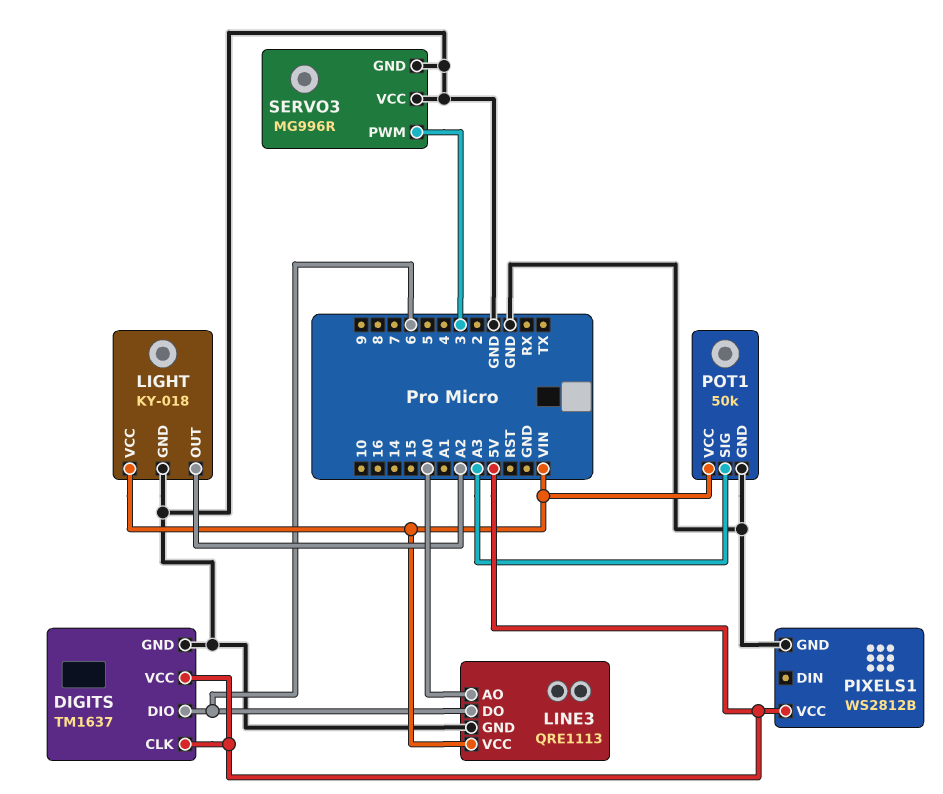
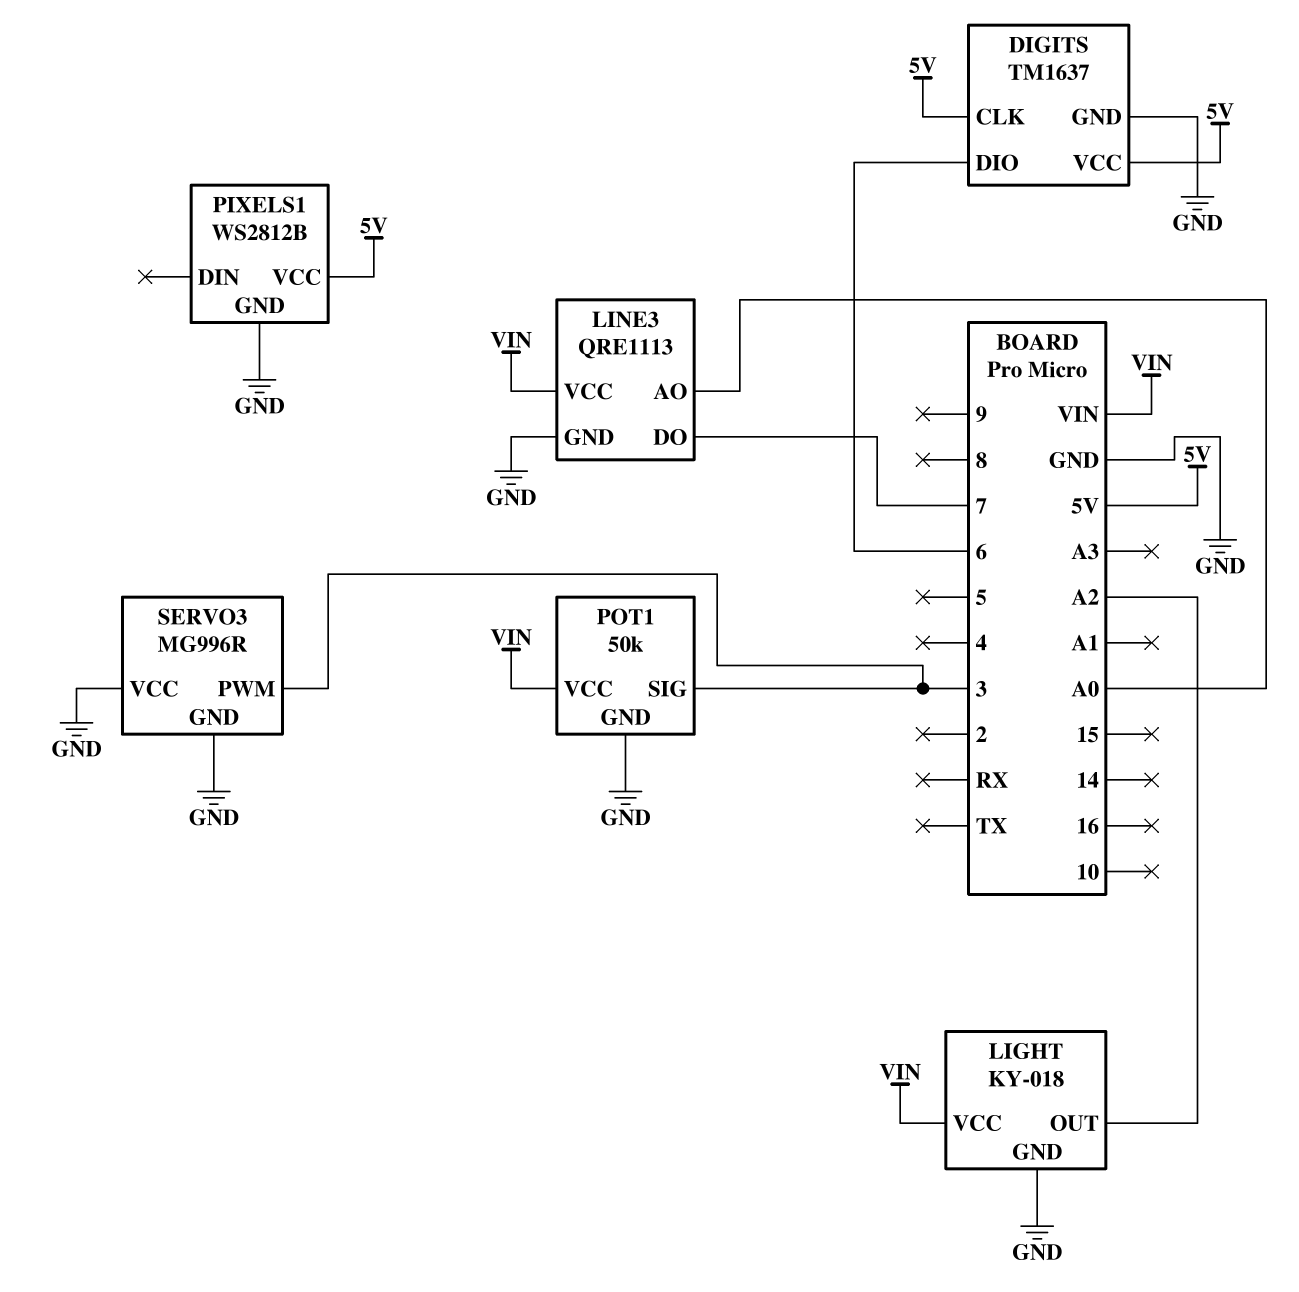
LINE3 pin DO: 6 -> 7
POT1 pin SIG: A3 -> 3

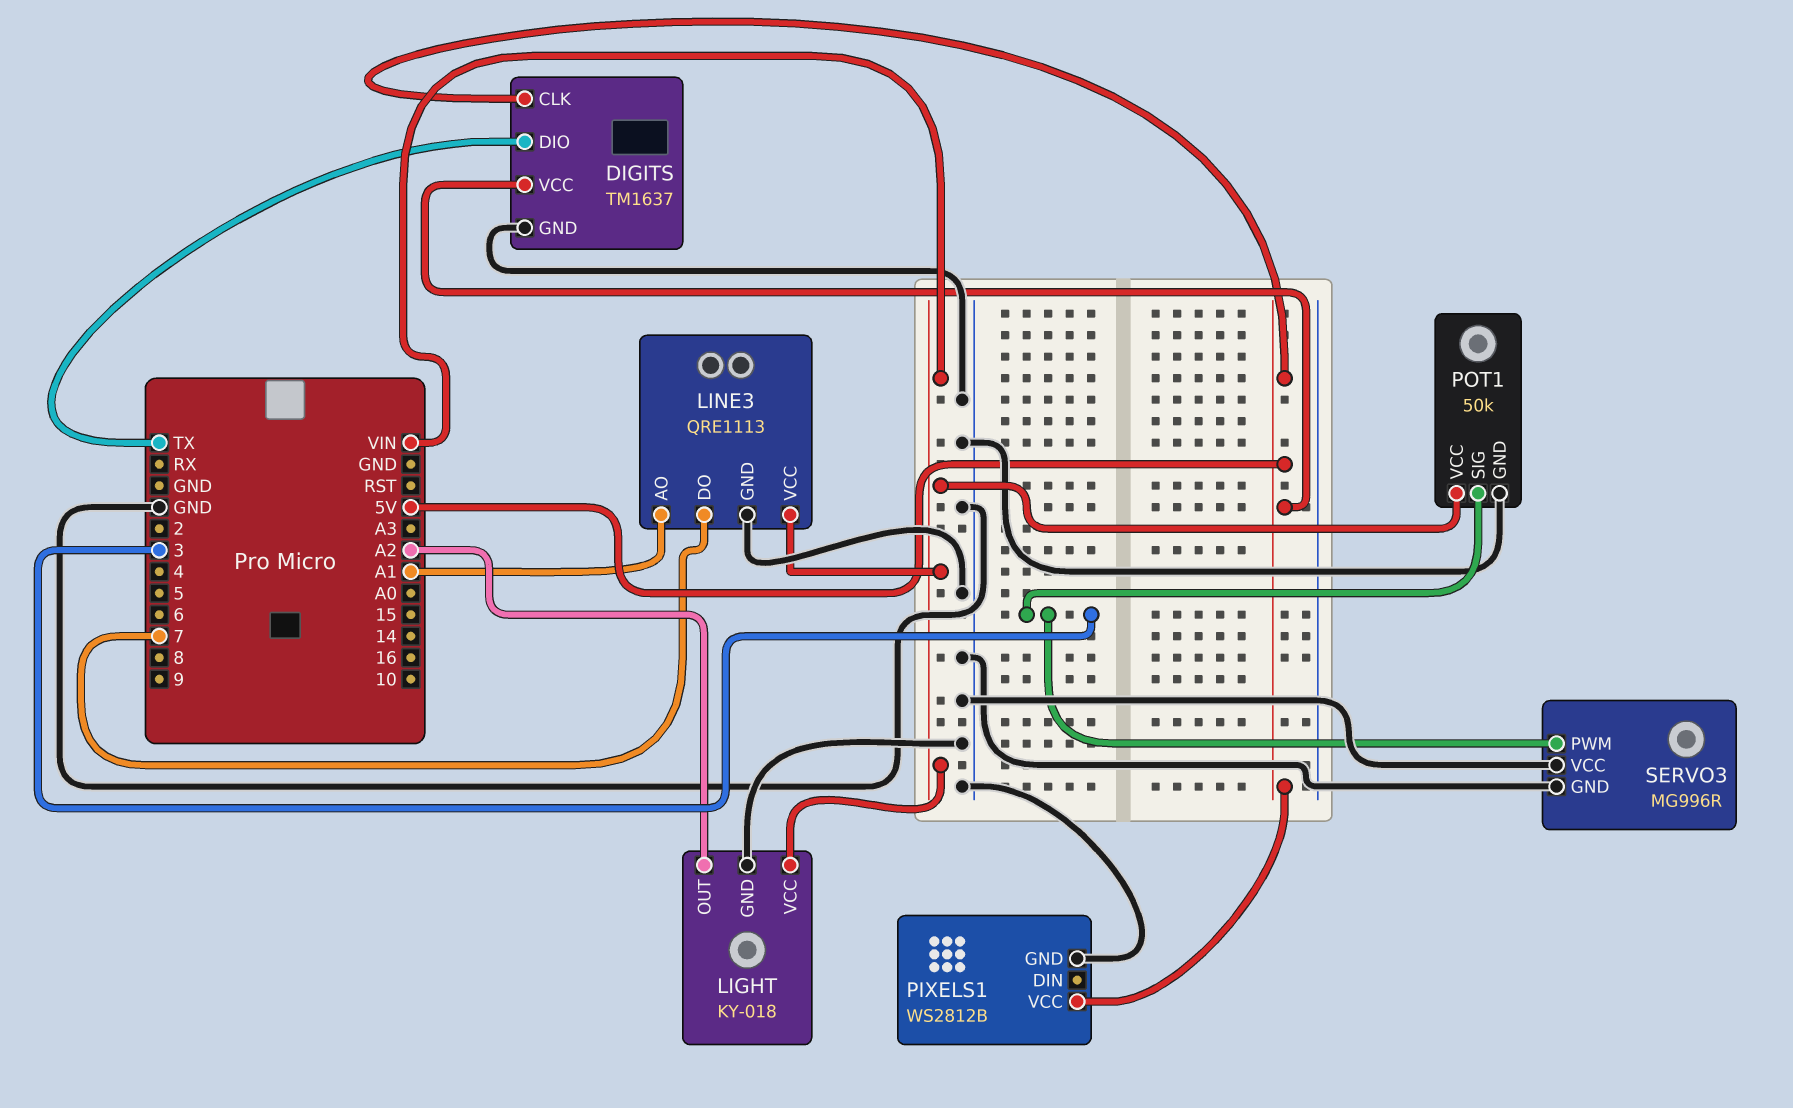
DIGITS pin DIO: 6 -> TX
LINE3 pin AO: A0 -> A1

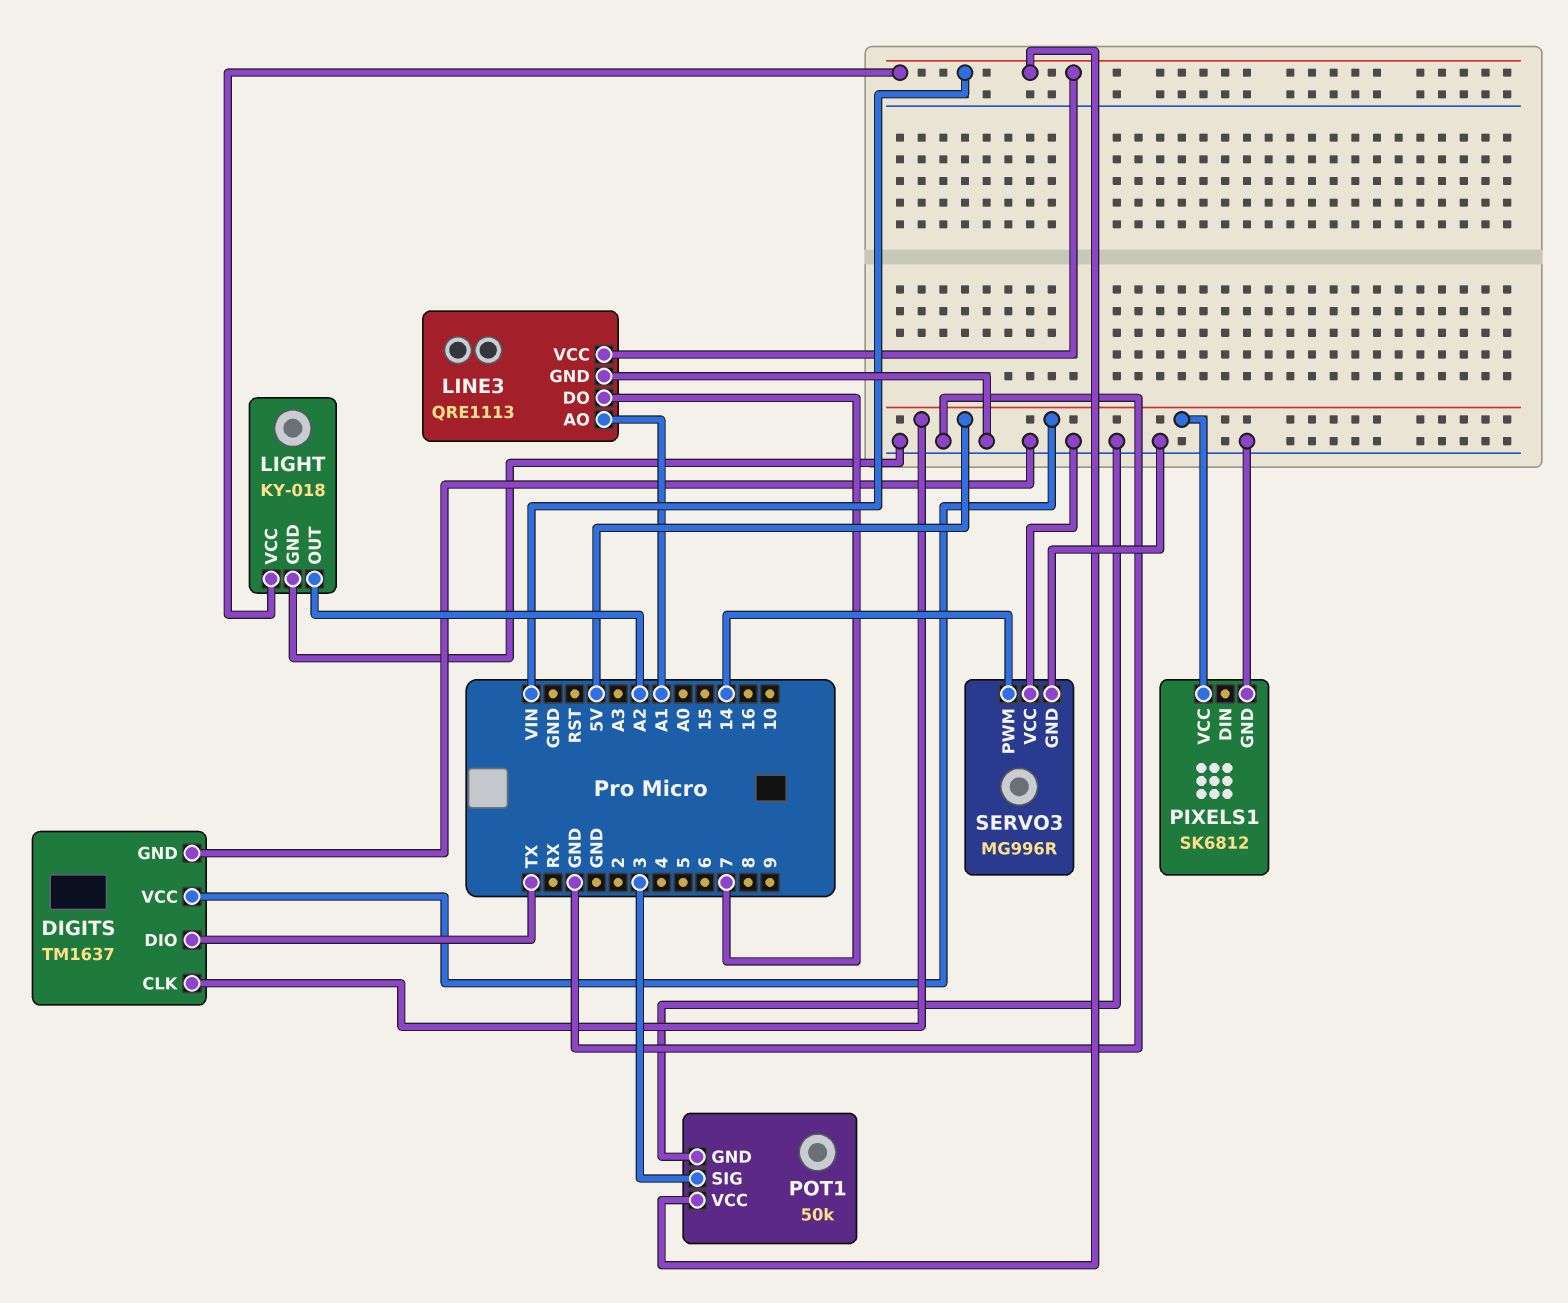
PIXELS1: WS2812B -> SK6812
SERVO3 pin PWM: 3 -> 14

